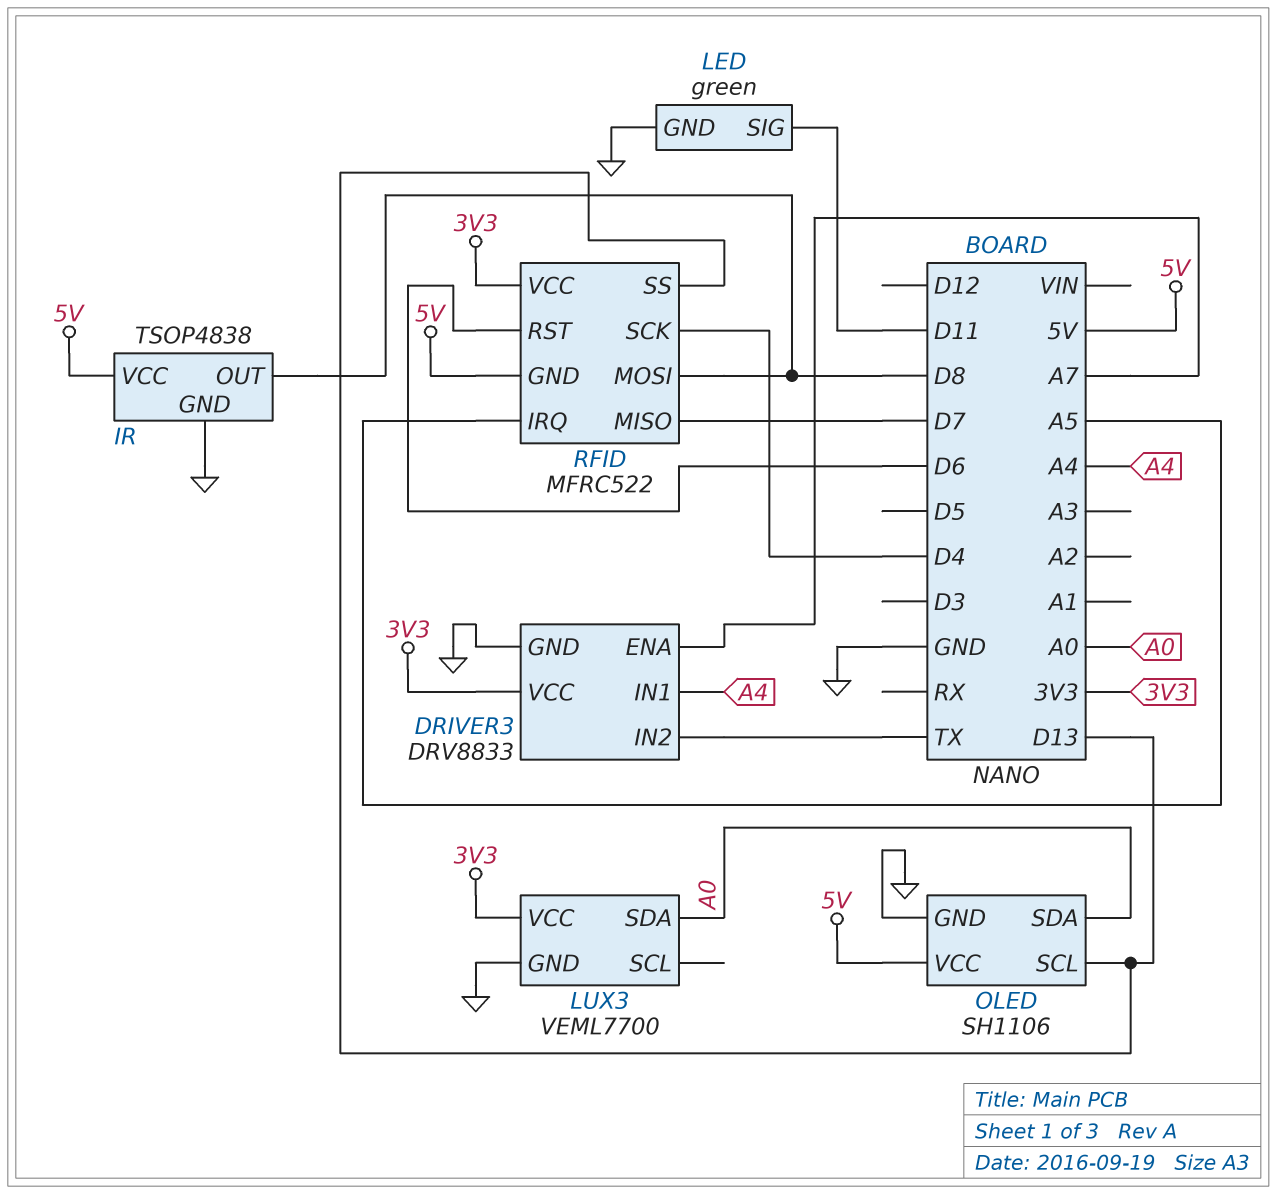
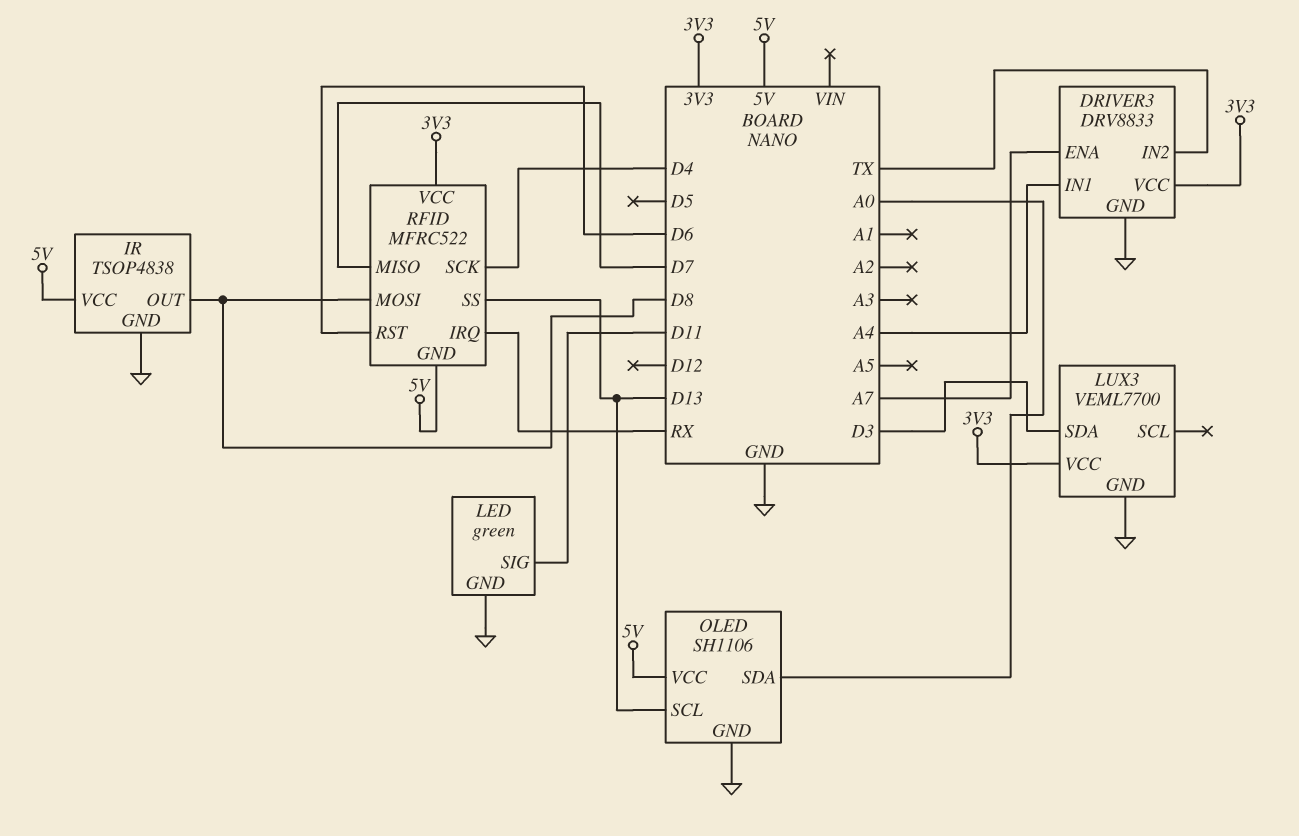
LUX3 pin SDA: A0 -> D3
RFID pin IRQ: A5 -> RX

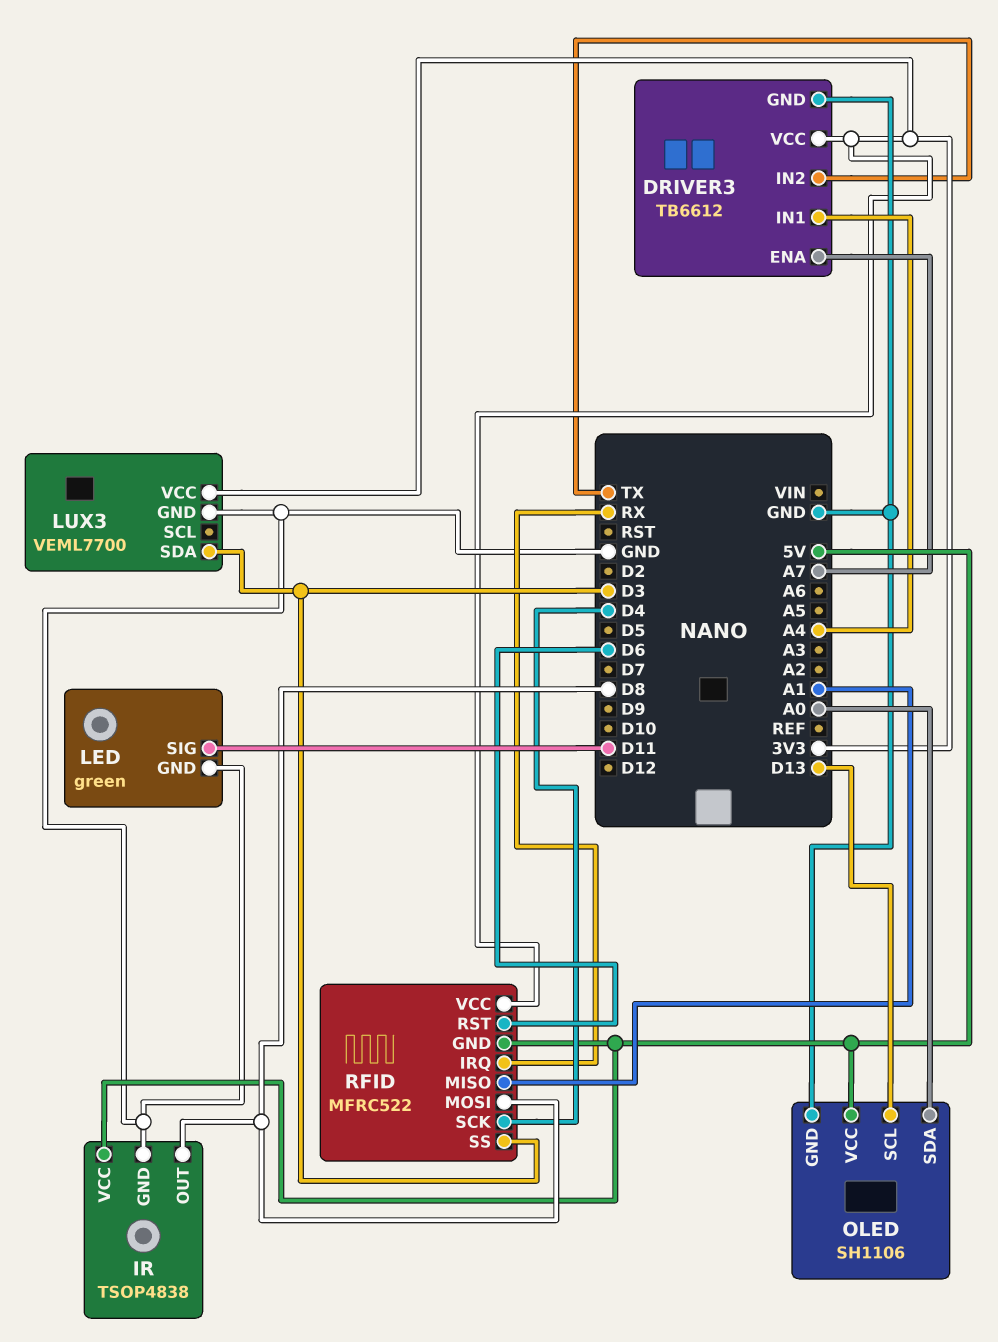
DRIVER3: DRV8833 -> TB6612
RFID pin MISO: D7 -> A1
RFID pin SS: D13 -> D3

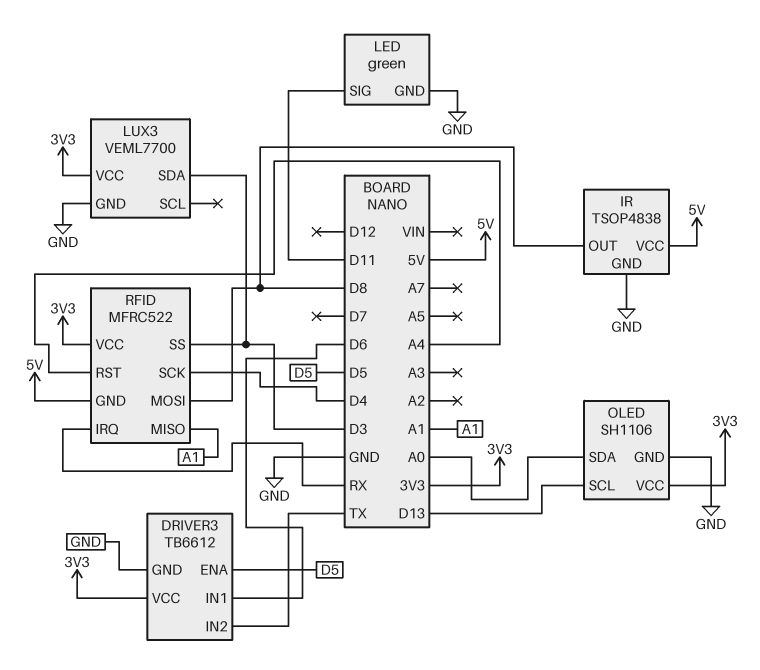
DRIVER3 pin ENA: A7 -> D5
DRIVER3 pin IN1: A4 -> D6
OLED pin VCC: 5V -> 3V3
RFID pin RST: D6 -> A4

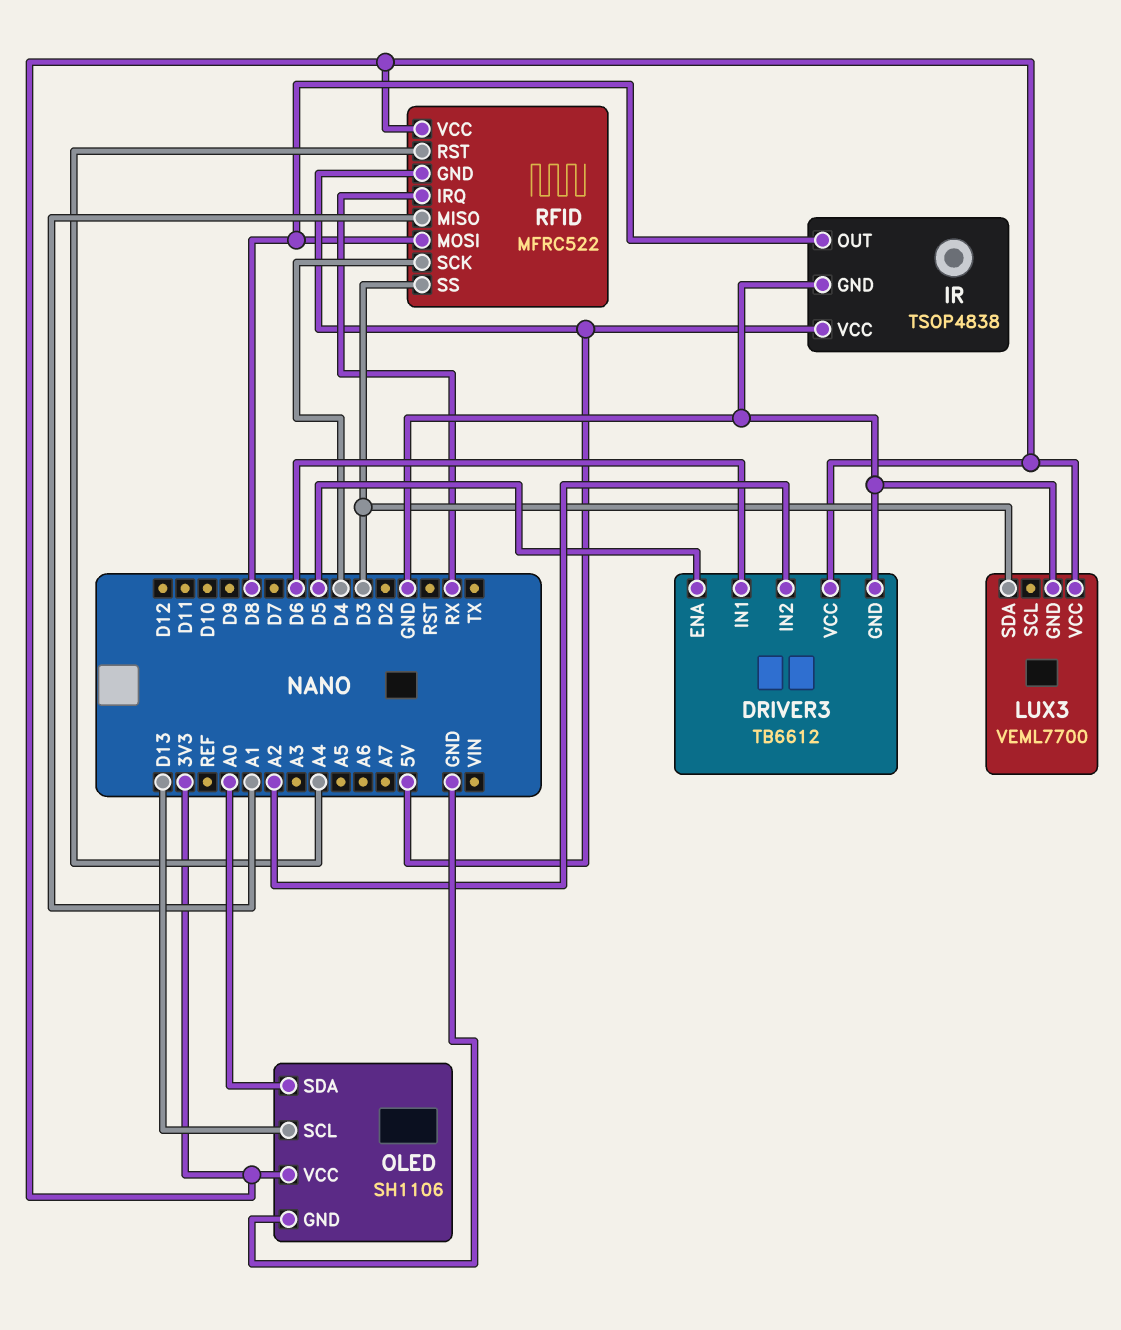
DRIVER3 pin IN2: TX -> A2
LED: green -> none
LED pin GND: GND -> none
LED pin SIG: D11 -> none

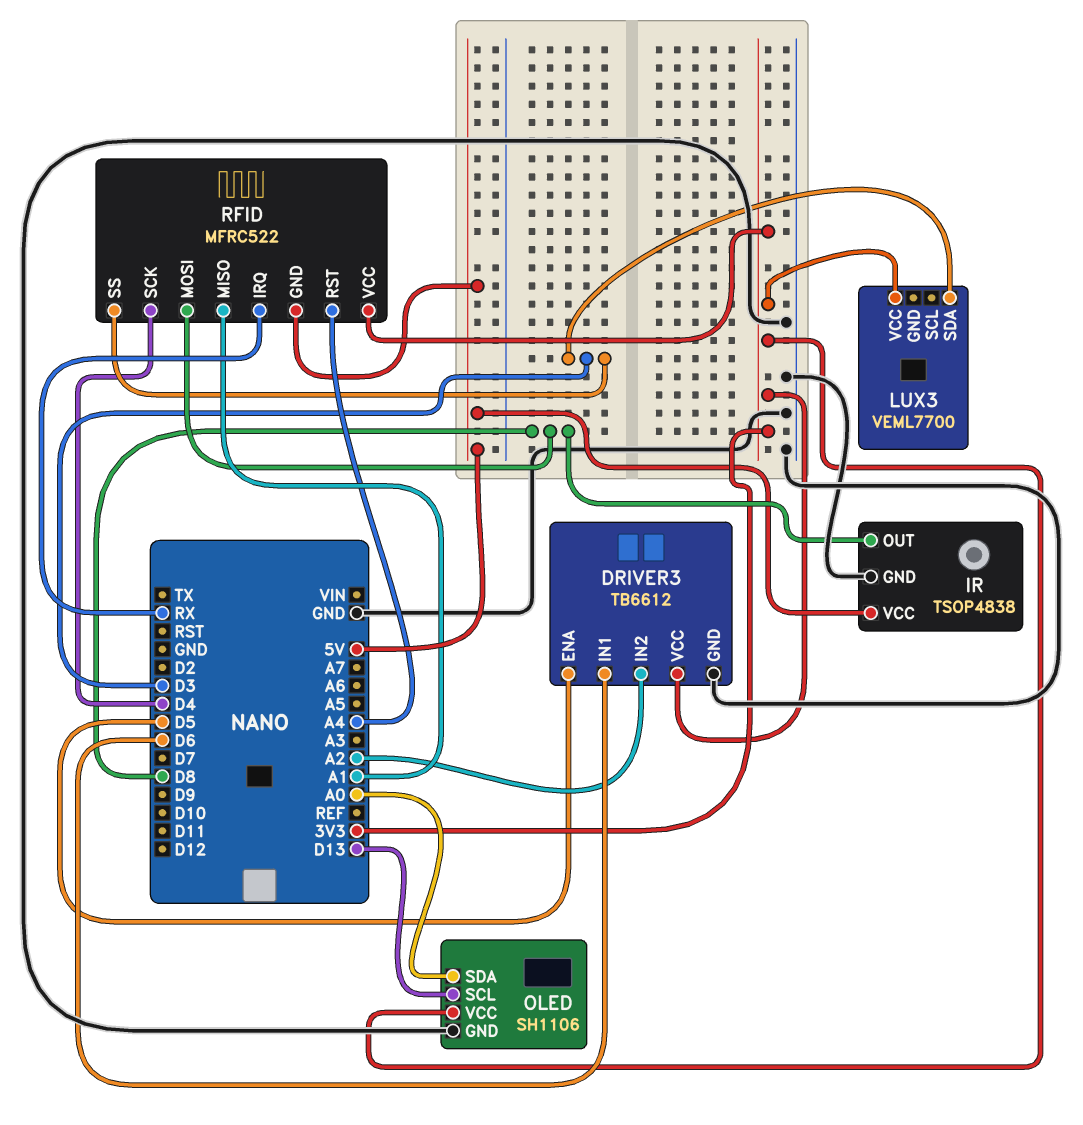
LUX3 pin GND: GND -> none

